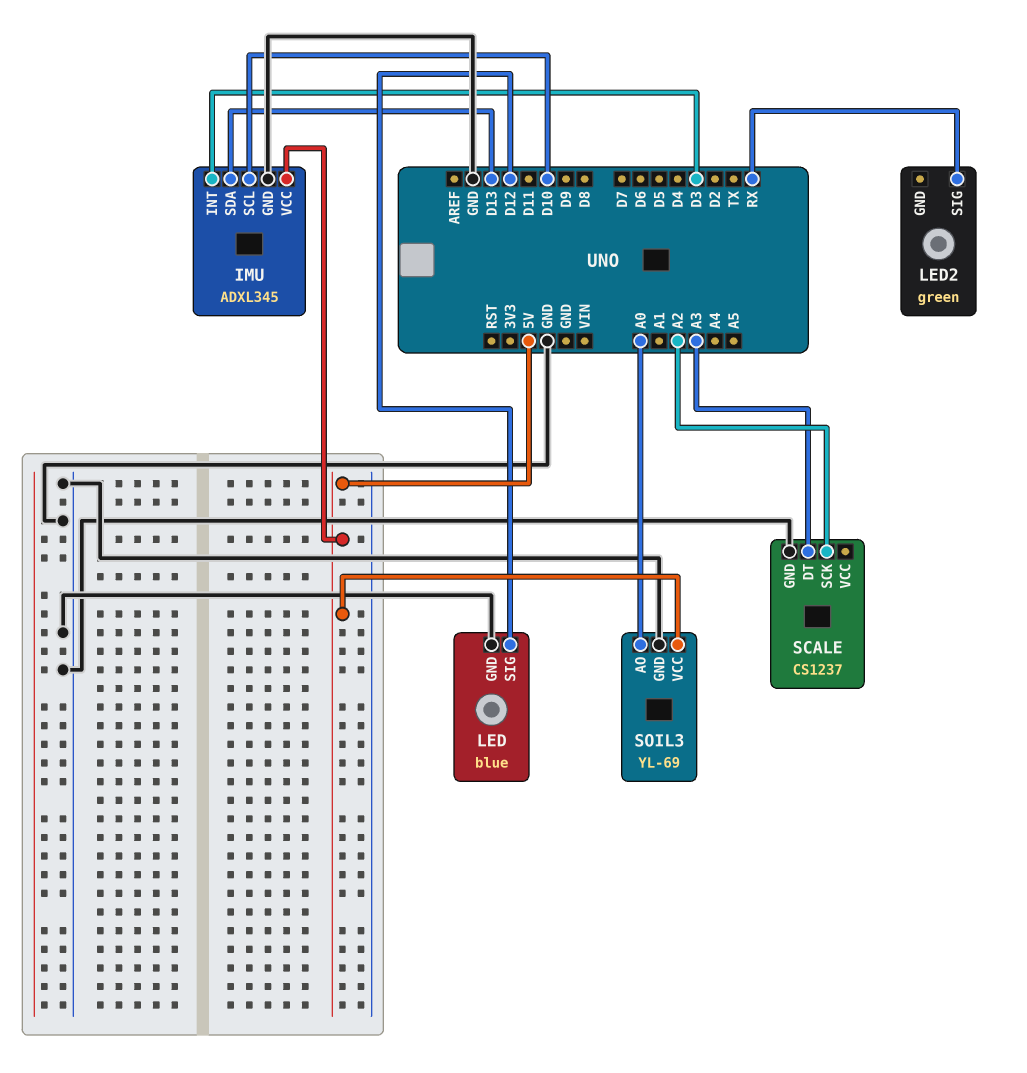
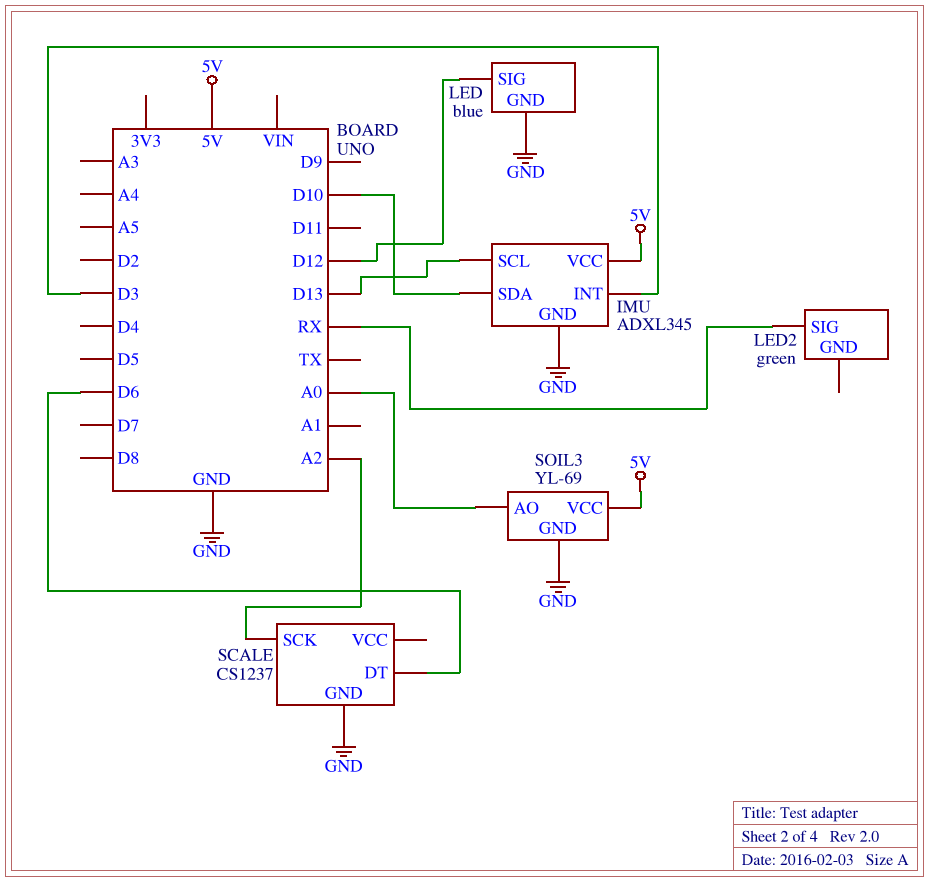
IMU pin SCL: D10 -> D13
IMU pin SDA: D13 -> D10
SCALE pin DT: A3 -> D6

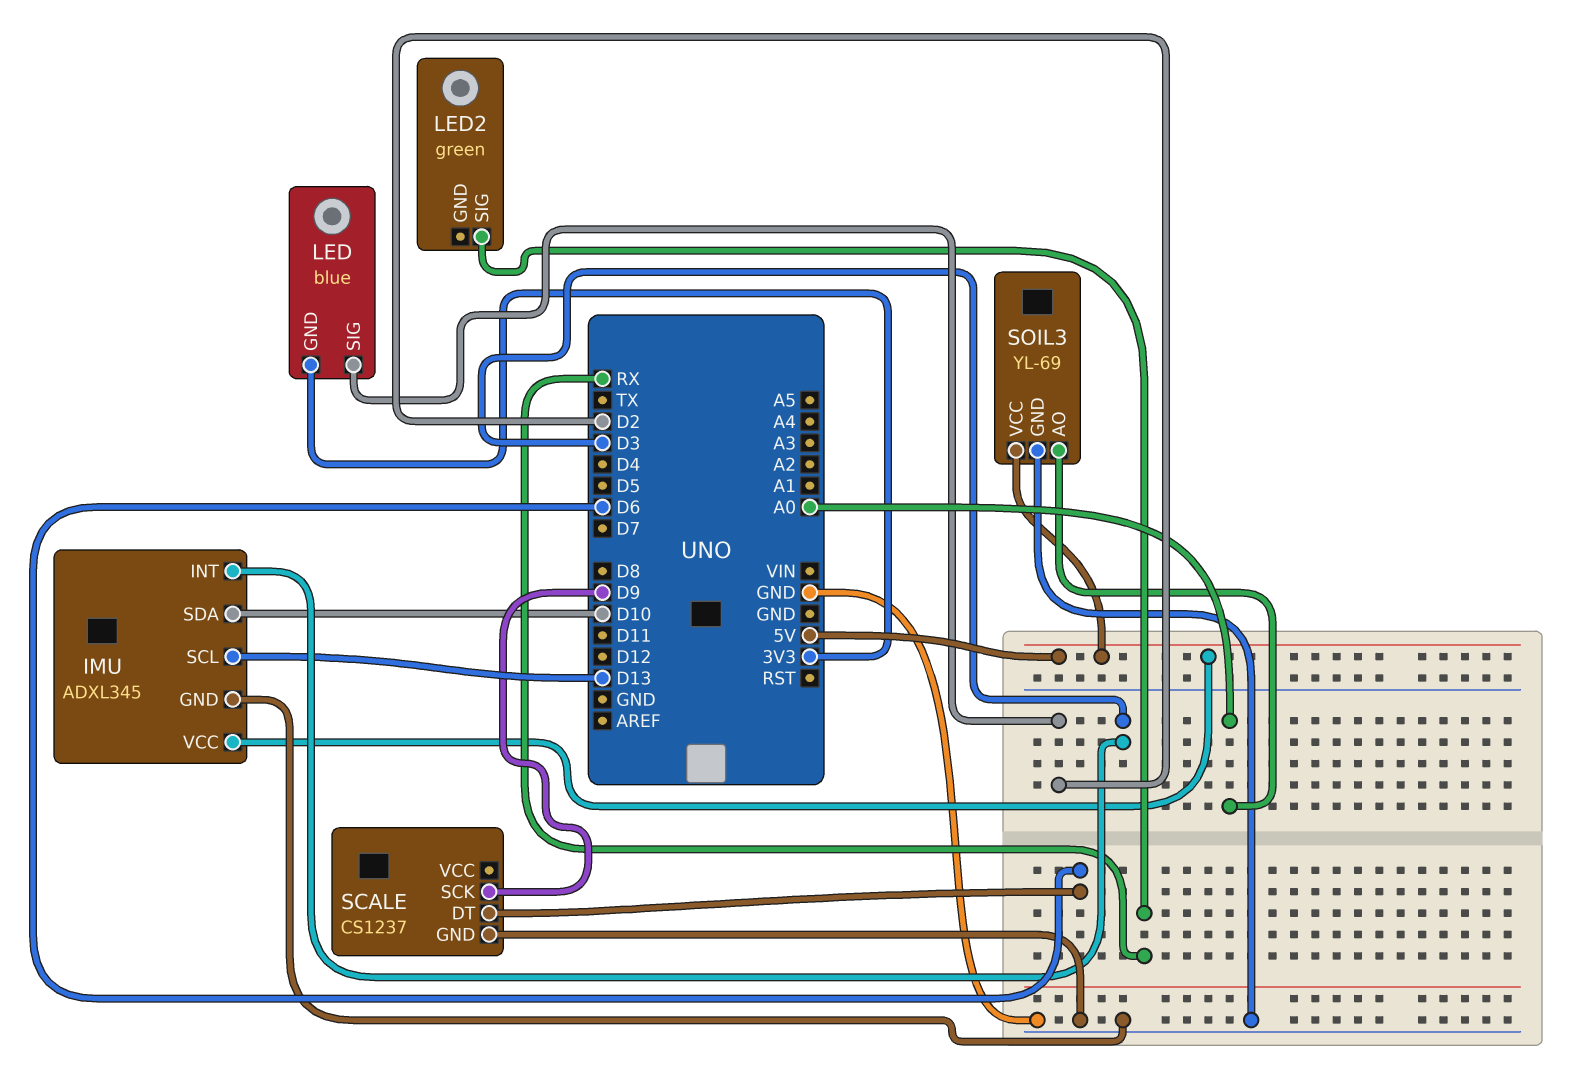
LED pin GND: GND -> 3V3
LED pin SIG: D12 -> D2
SCALE pin SCK: A2 -> D9

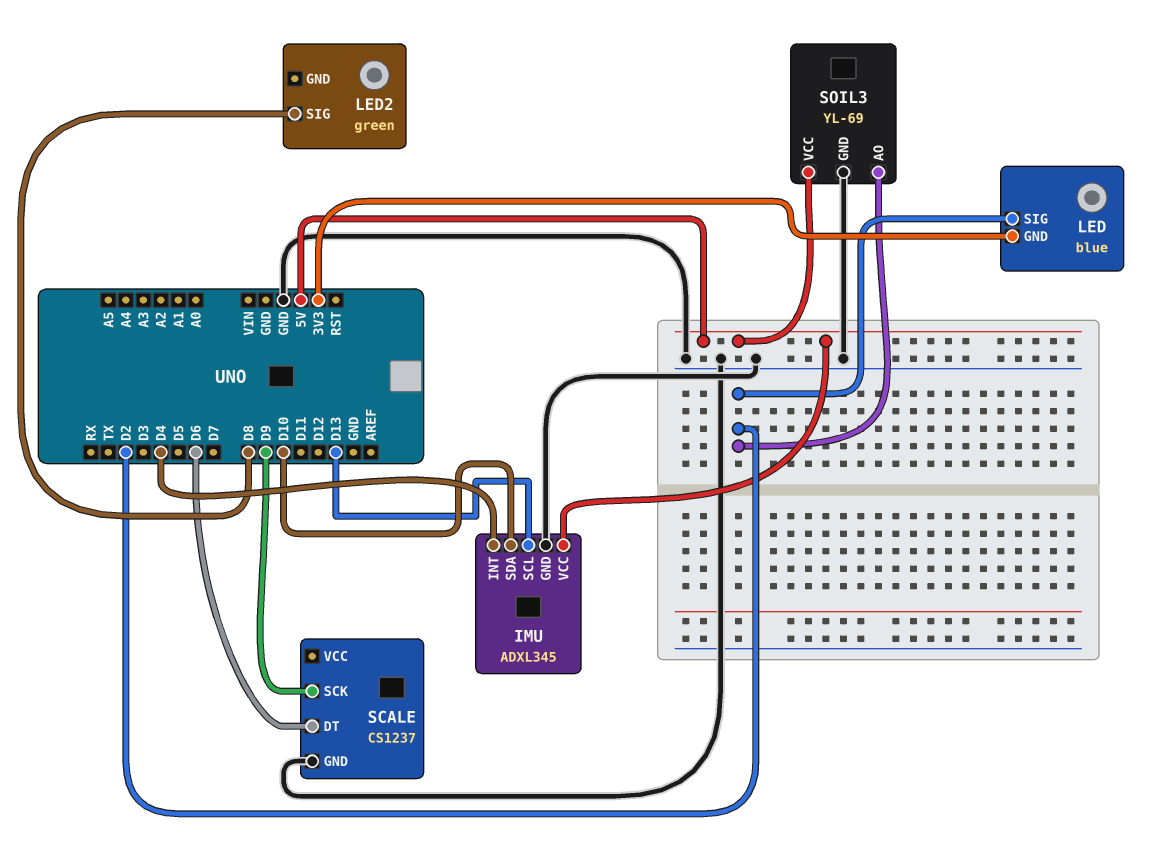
IMU pin INT: D3 -> D4
LED2 pin SIG: RX -> D8
SOIL3 pin AO: A0 -> D2

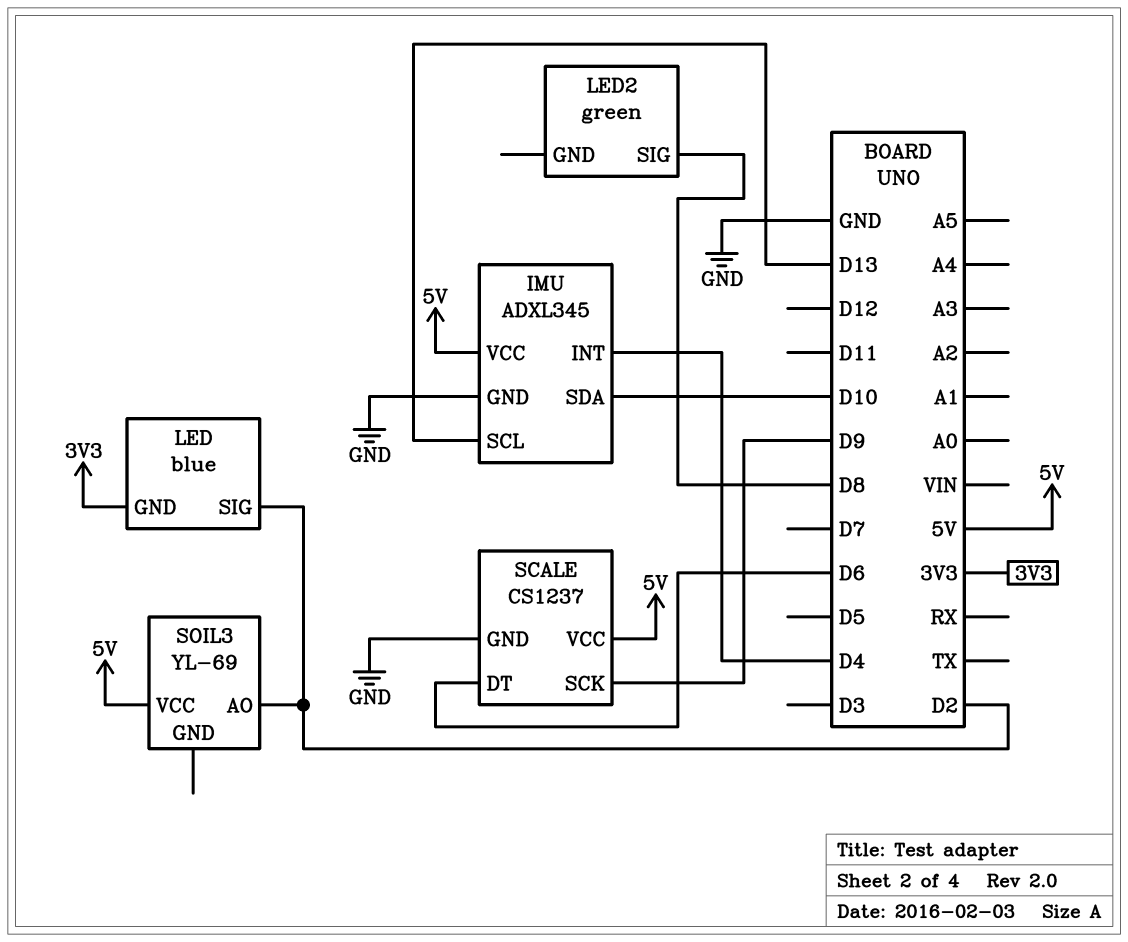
SCALE pin VCC: none -> 5V
SOIL3 pin GND: GND -> none

